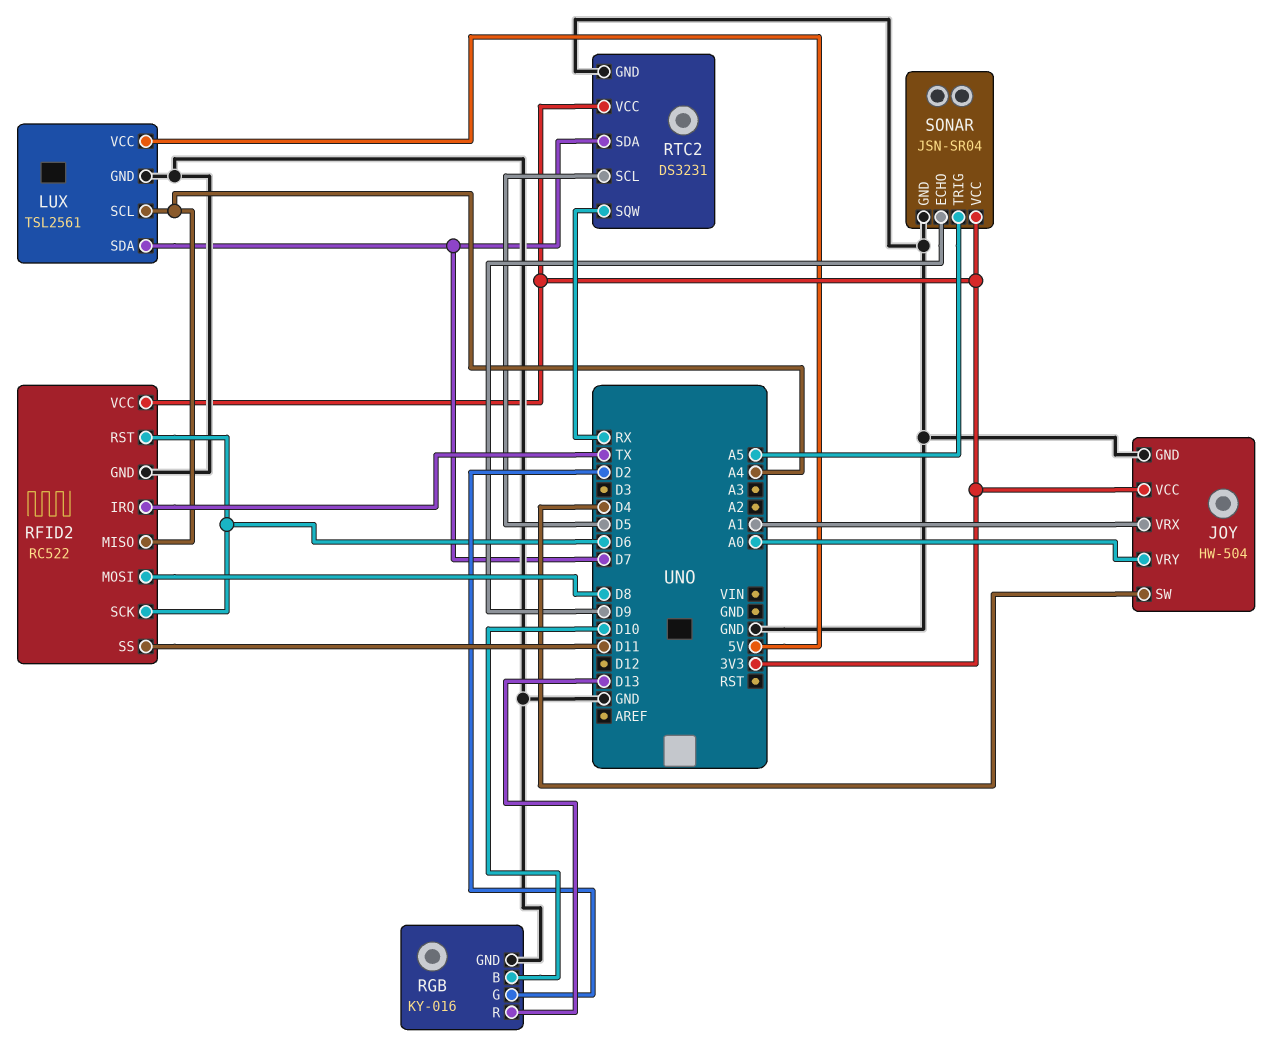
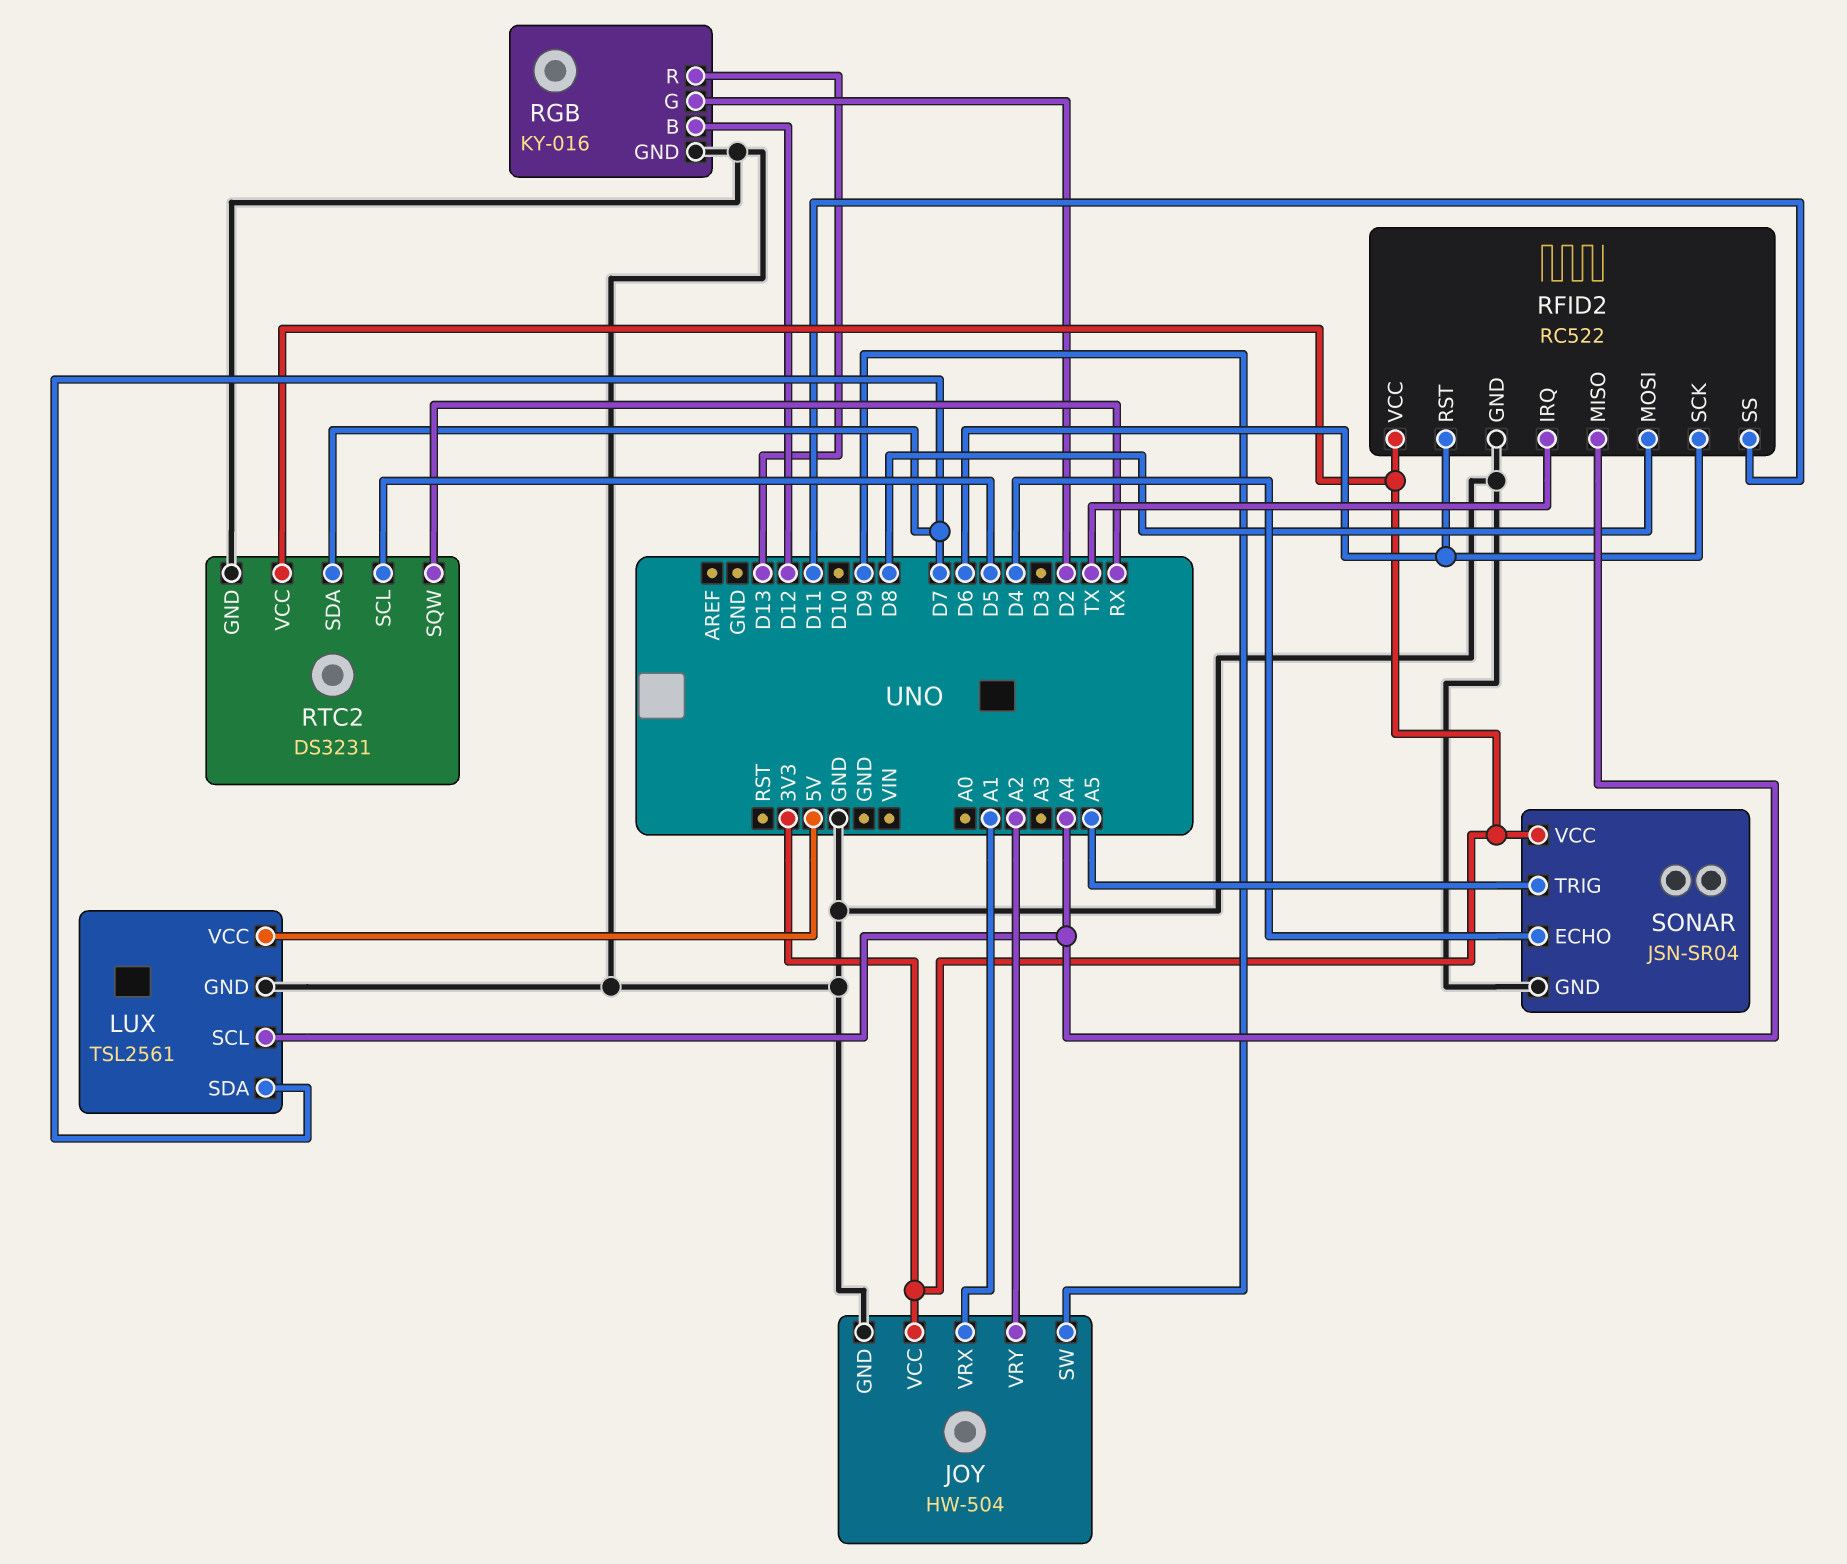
JOY pin SW: D4 -> D9
JOY pin VRY: A0 -> A2
RGB pin B: D10 -> D12
SONAR pin ECHO: D9 -> D4

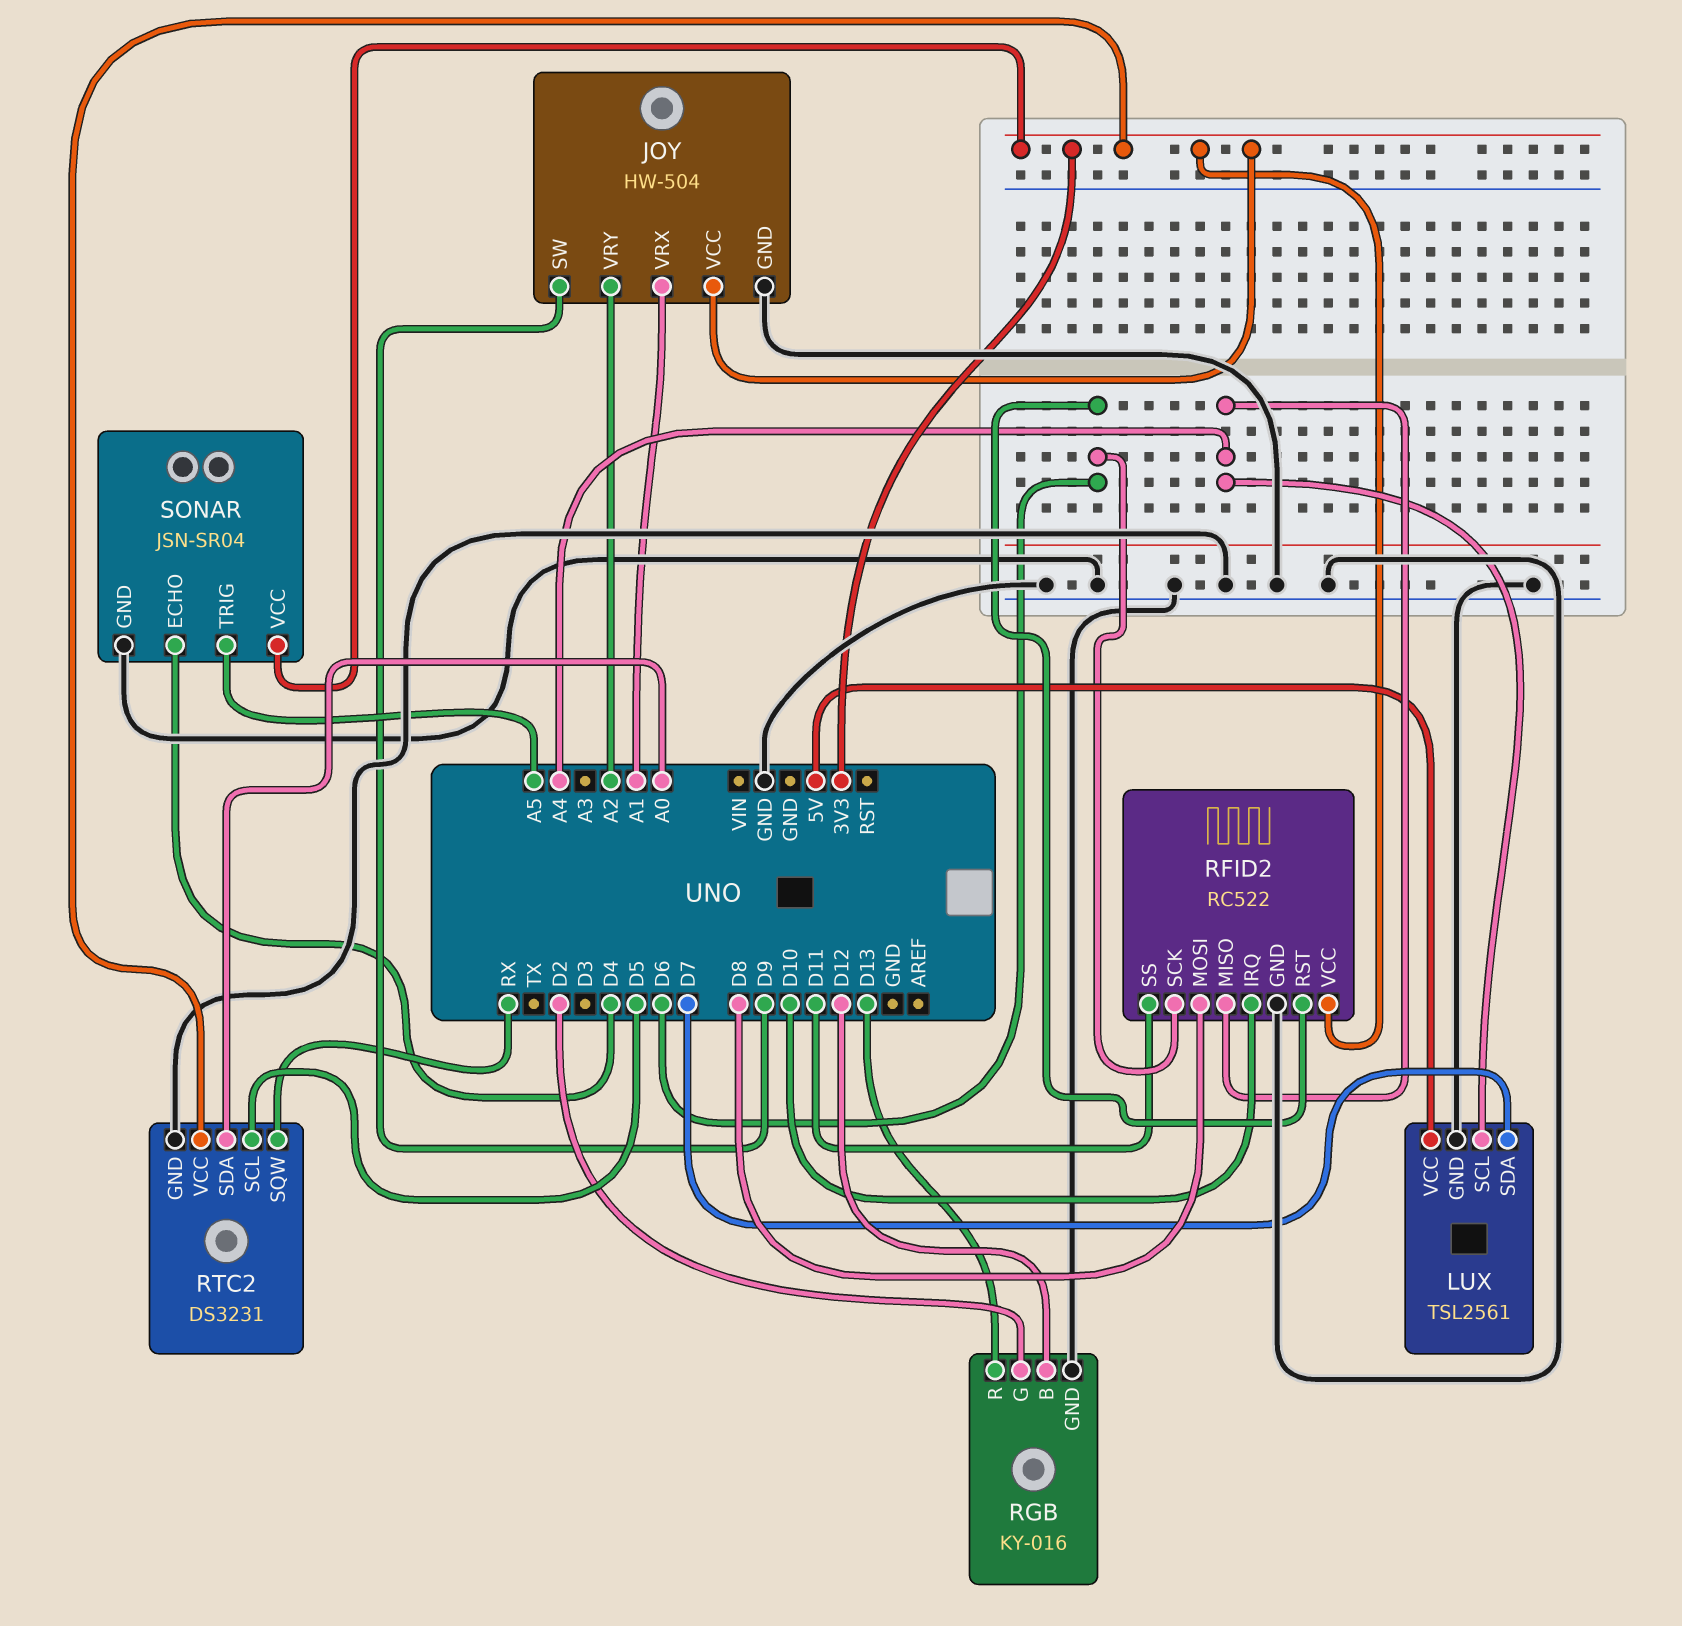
RFID2 pin IRQ: TX -> D10
RTC2 pin SDA: D7 -> A0

